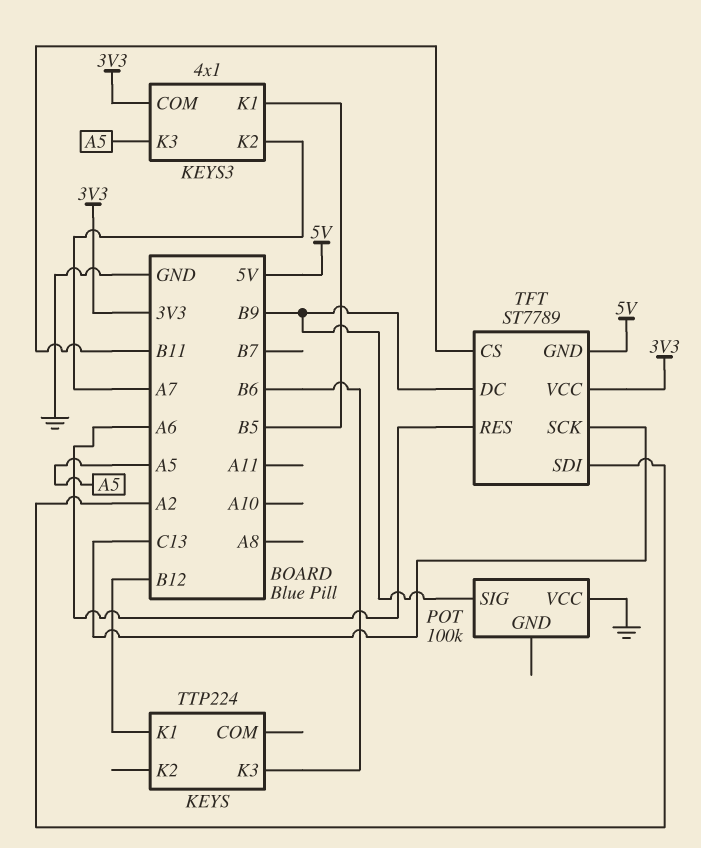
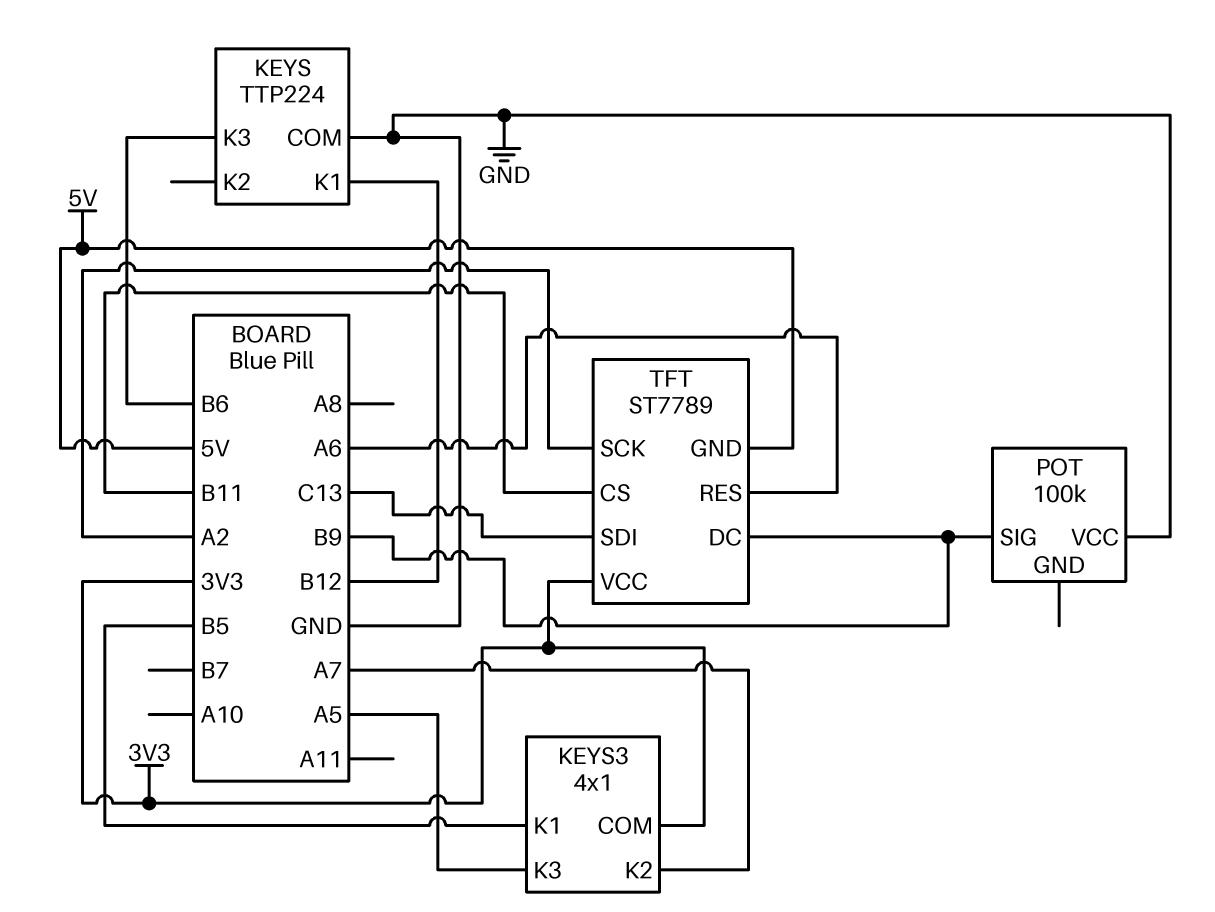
KEYS pin COM: none -> GND
TFT pin SCK: C13 -> A2
TFT pin SDI: A2 -> C13

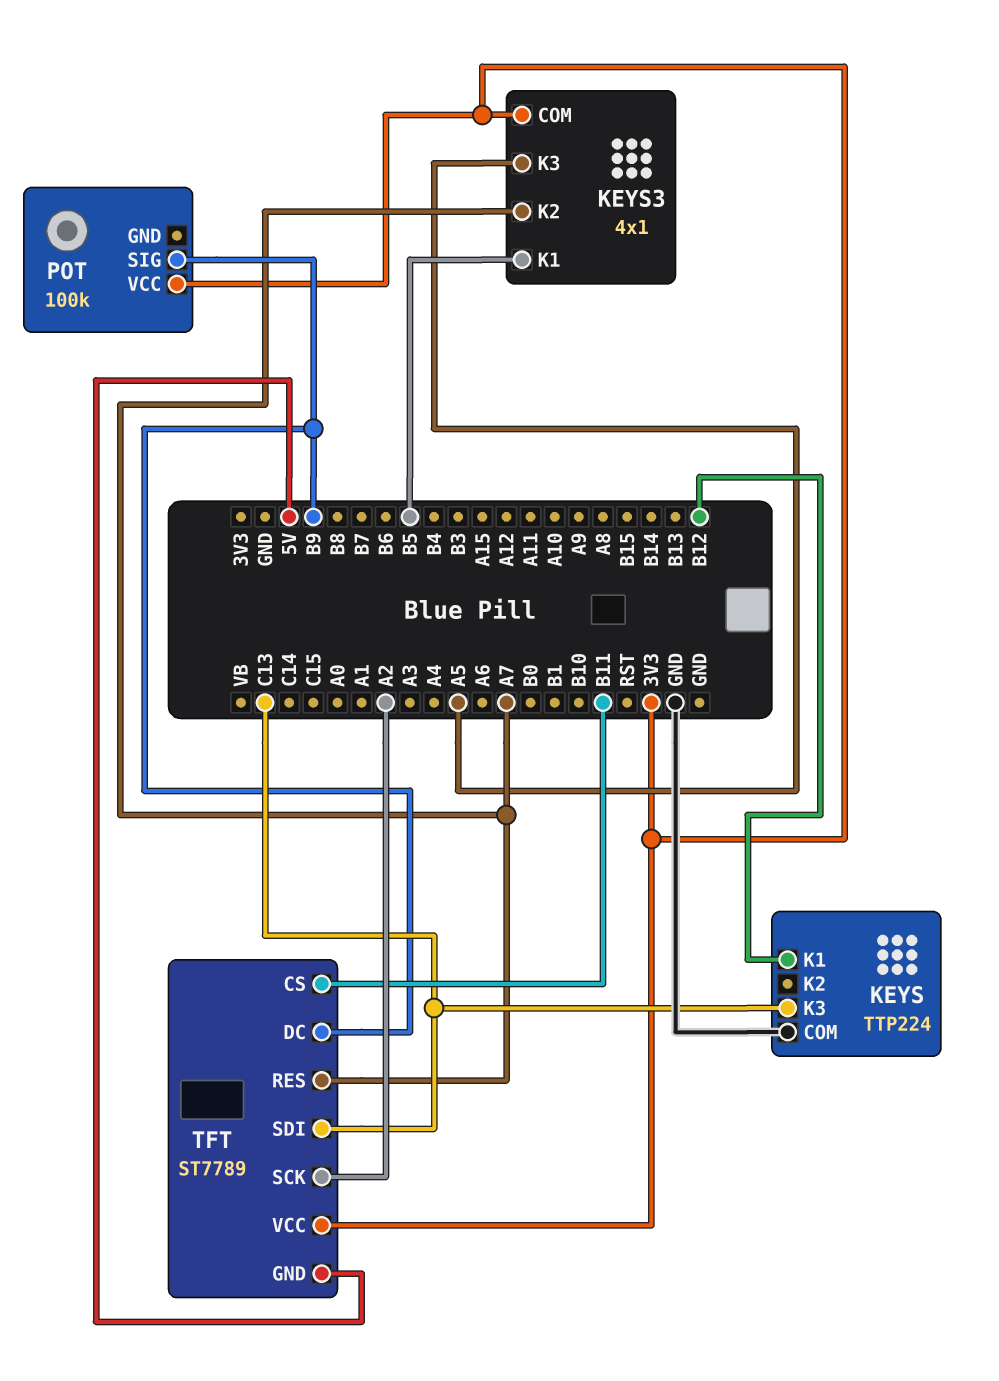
KEYS pin K3: B6 -> C13
POT pin VCC: GND -> 3V3
TFT pin RES: A6 -> A7

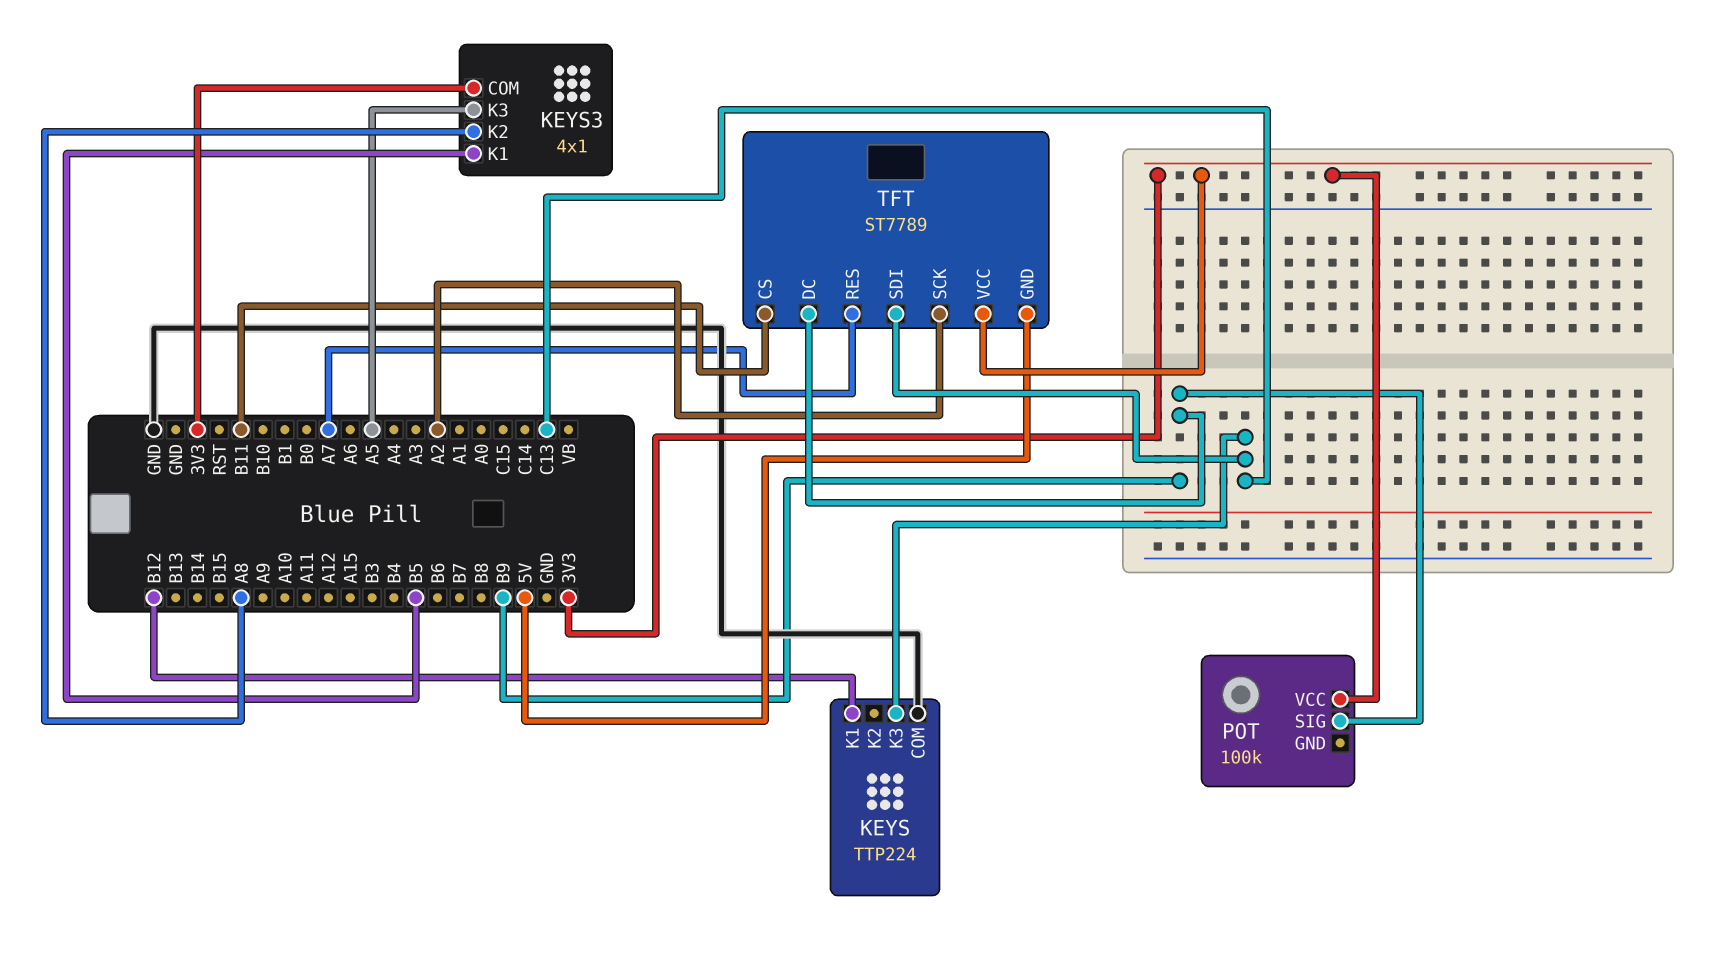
KEYS3 pin K2: A7 -> A8

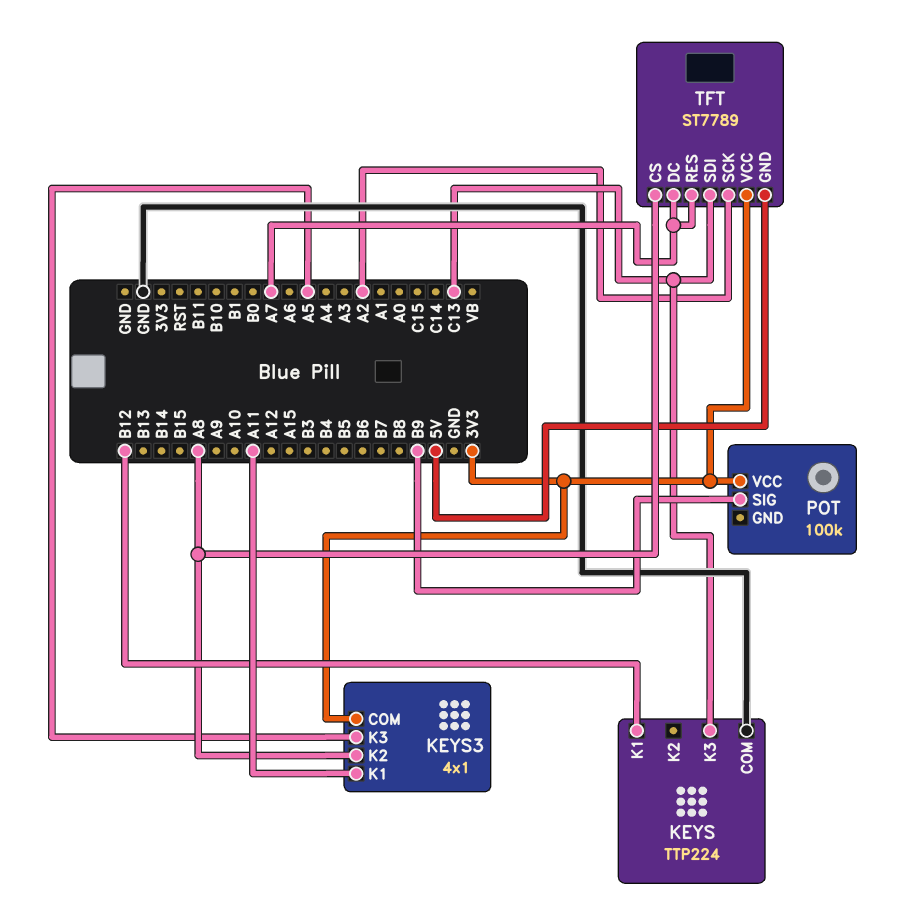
KEYS3 pin K1: B5 -> A11
TFT pin CS: B11 -> A8
TFT pin DC: B9 -> A7

